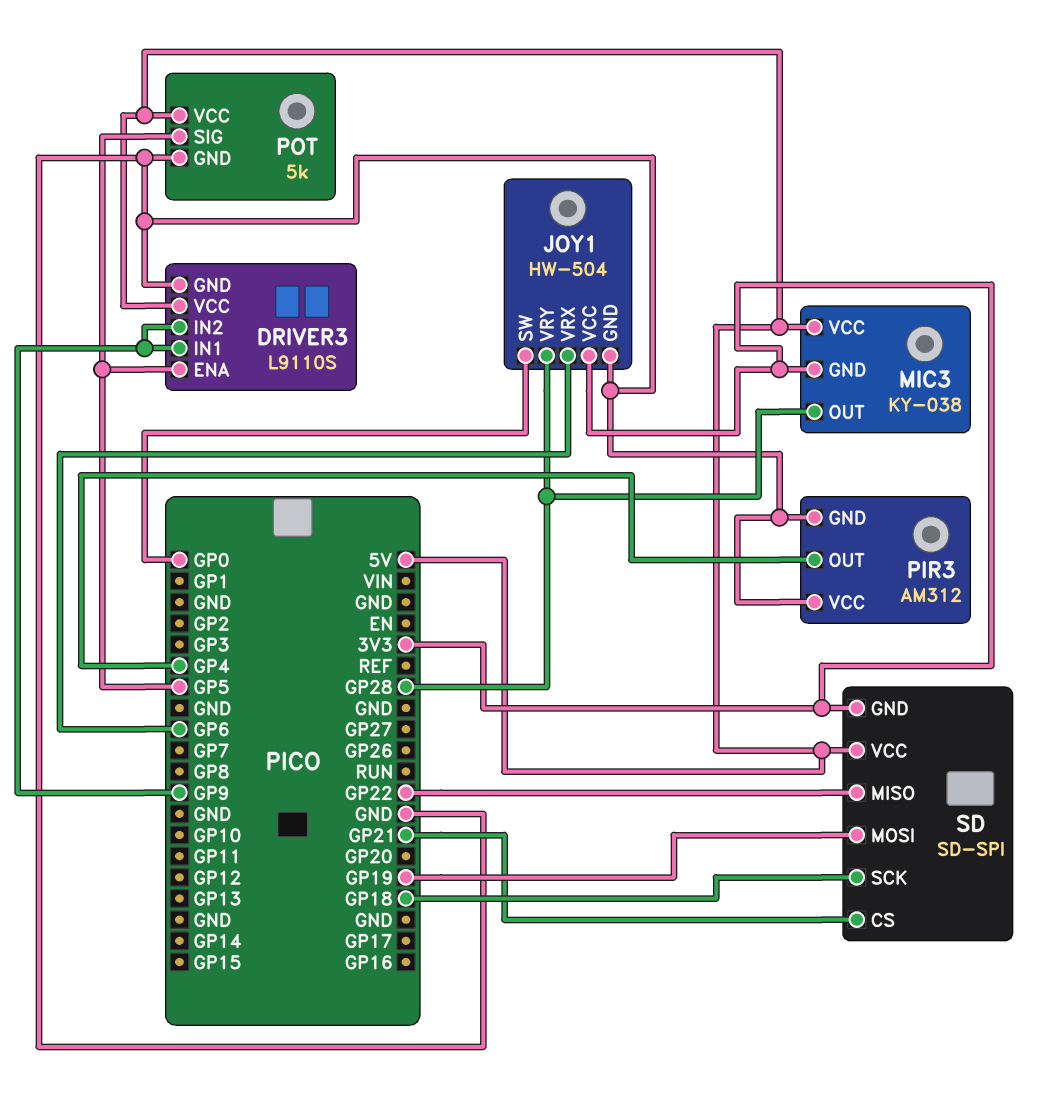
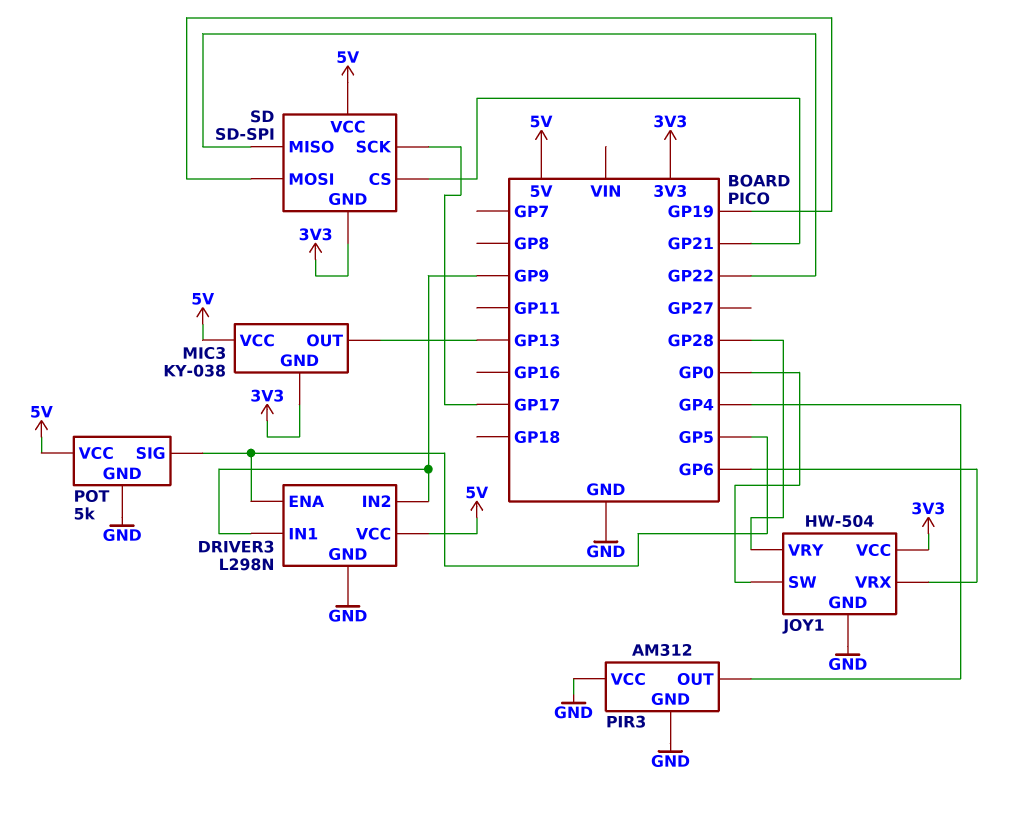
DRIVER3: L9110S -> L298N
MIC3 pin OUT: GP28 -> GP13
SD pin SCK: GP18 -> GP17

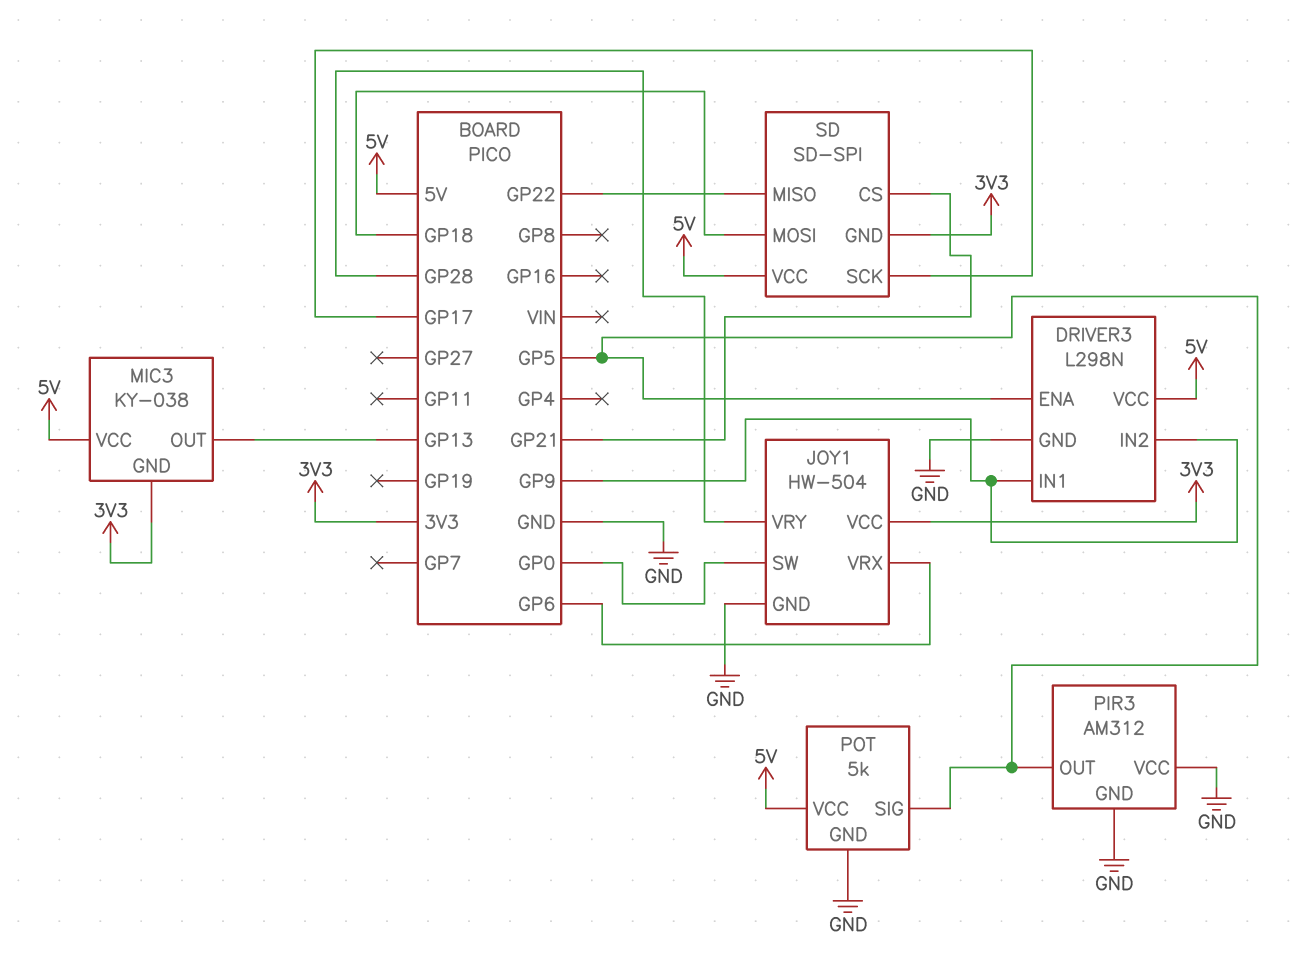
PIR3 pin OUT: GP4 -> GP5
SD pin MOSI: GP19 -> GP18

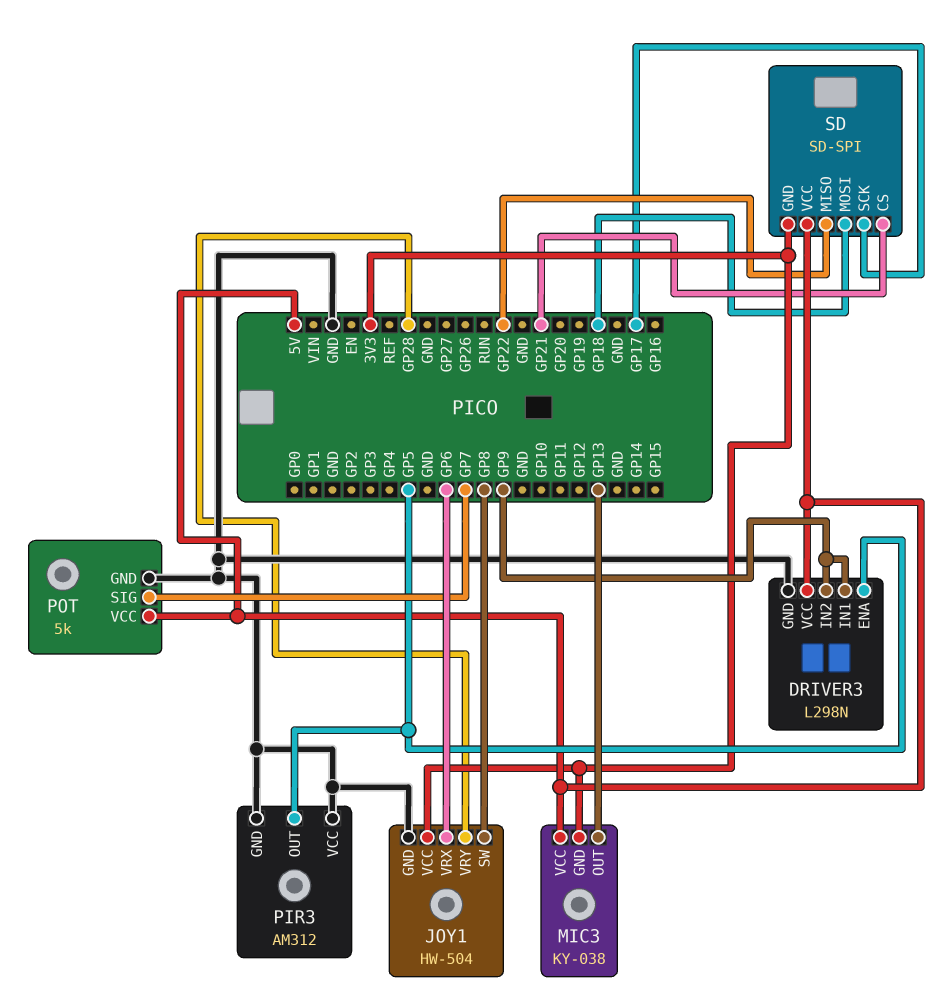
JOY1 pin SW: GP0 -> GP8
POT pin SIG: GP5 -> GP7

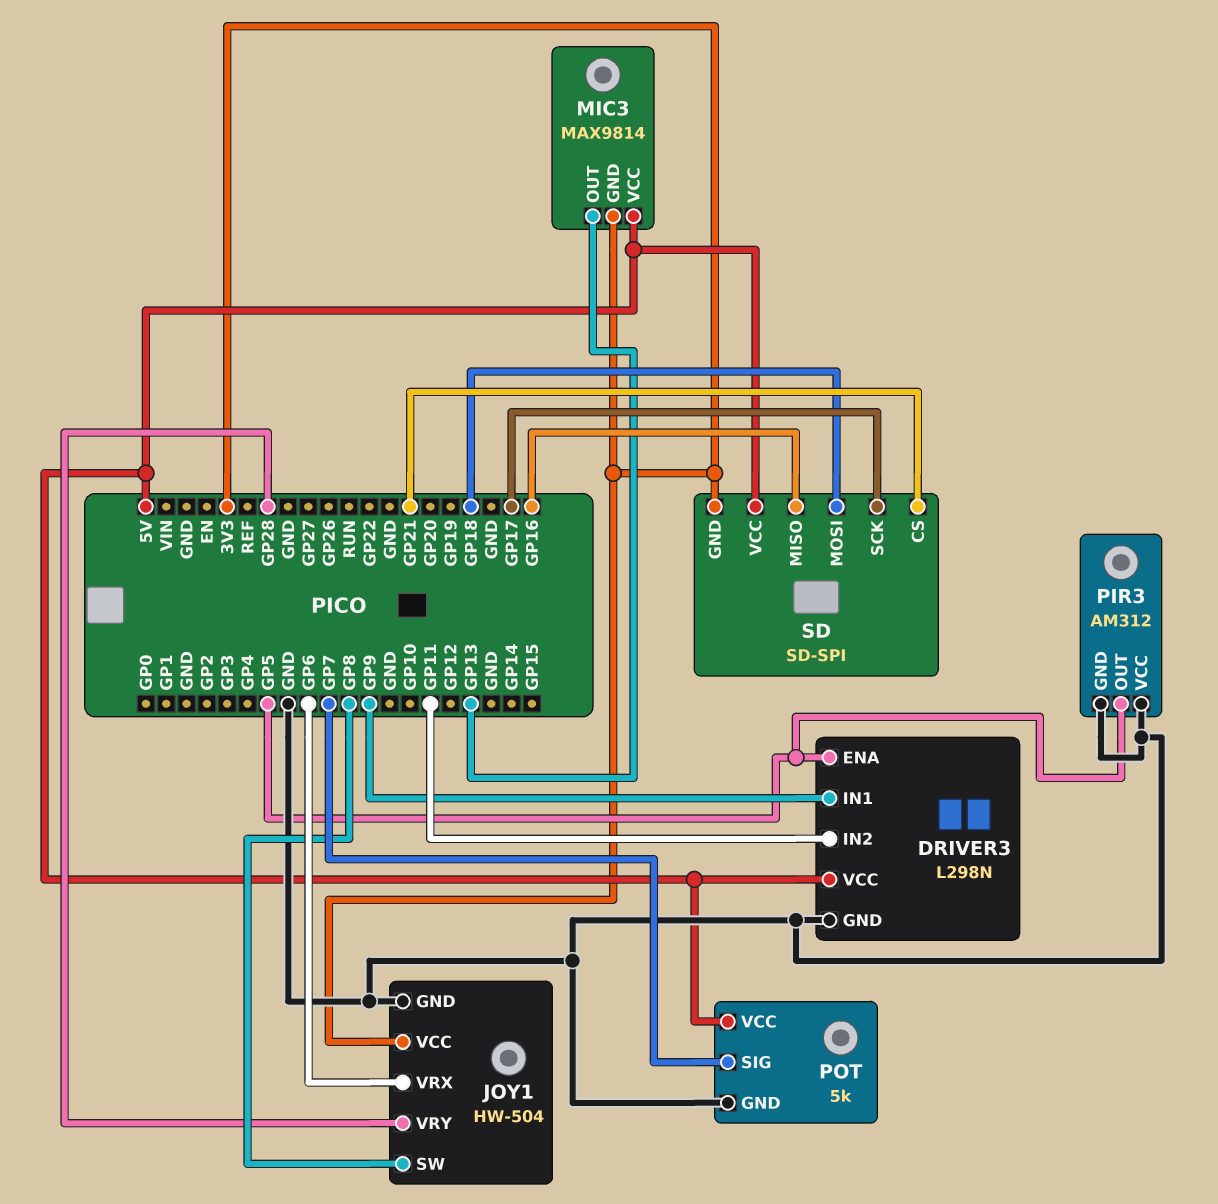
DRIVER3 pin IN2: GP9 -> GP11
MIC3: KY-038 -> MAX9814
SD pin MISO: GP22 -> GP16

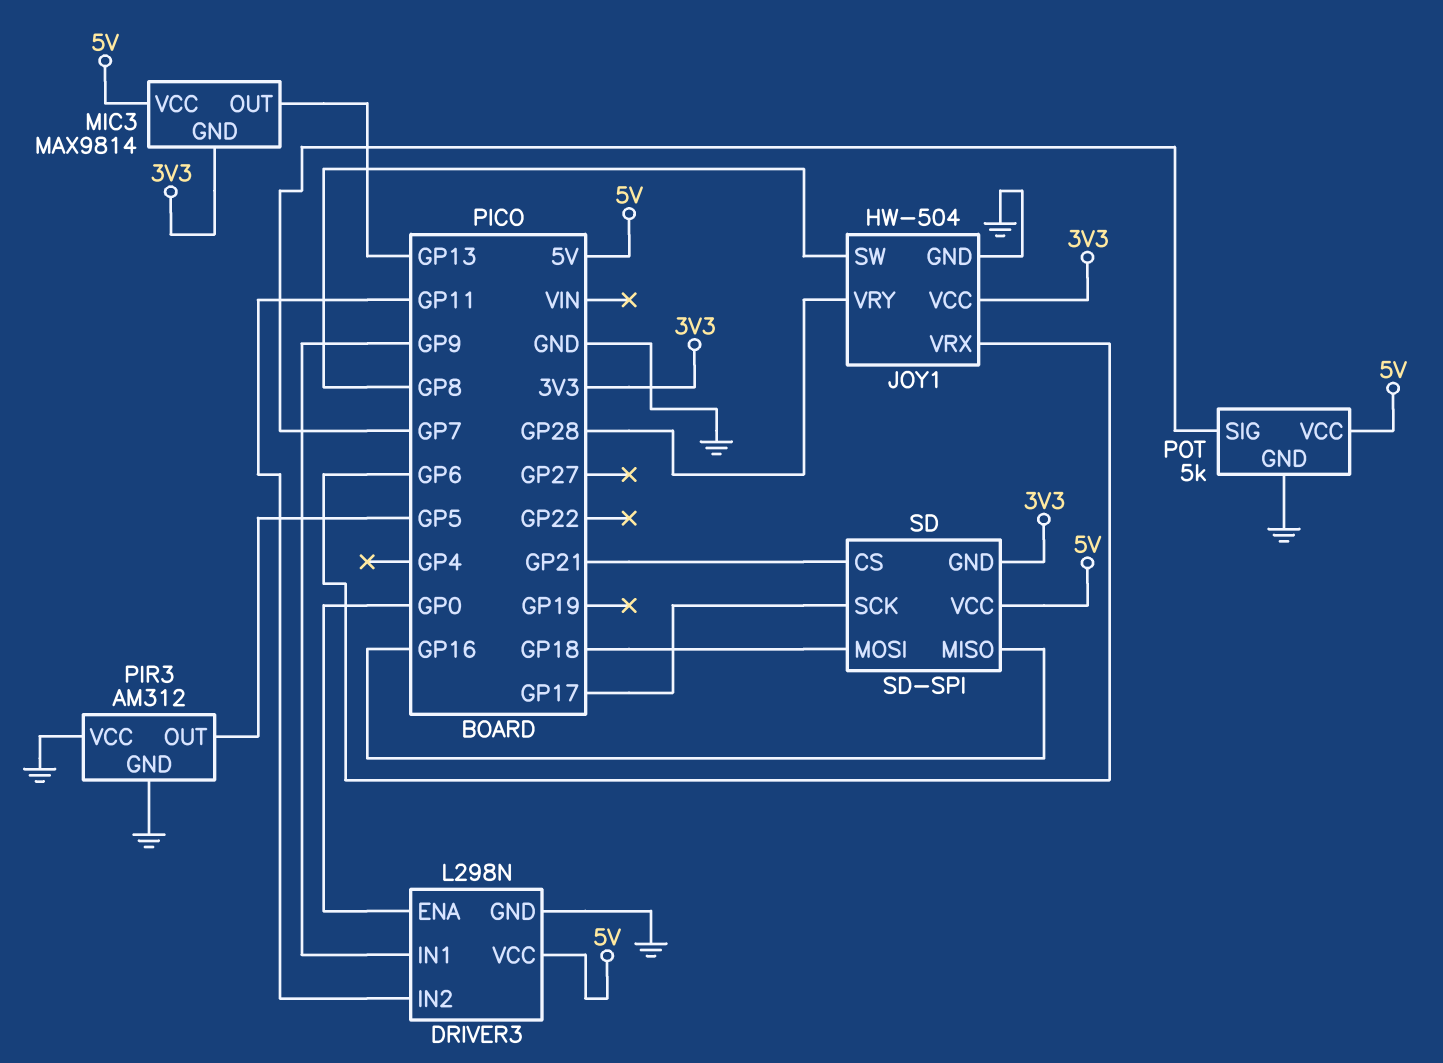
DRIVER3 pin ENA: GP5 -> GP0

